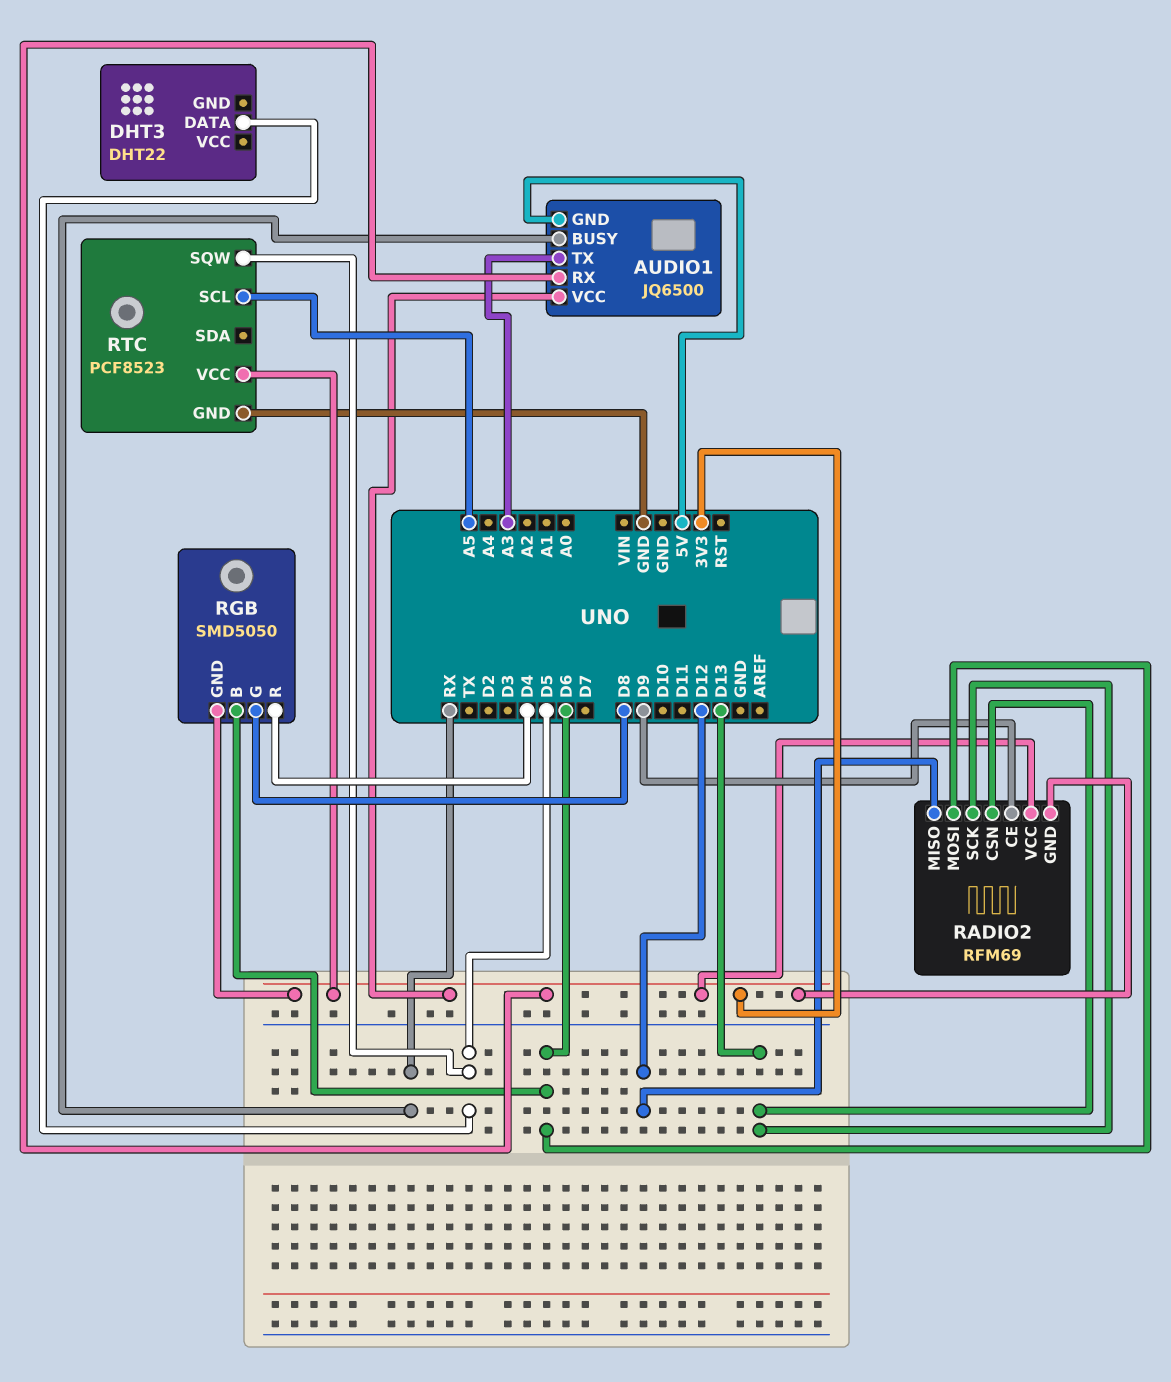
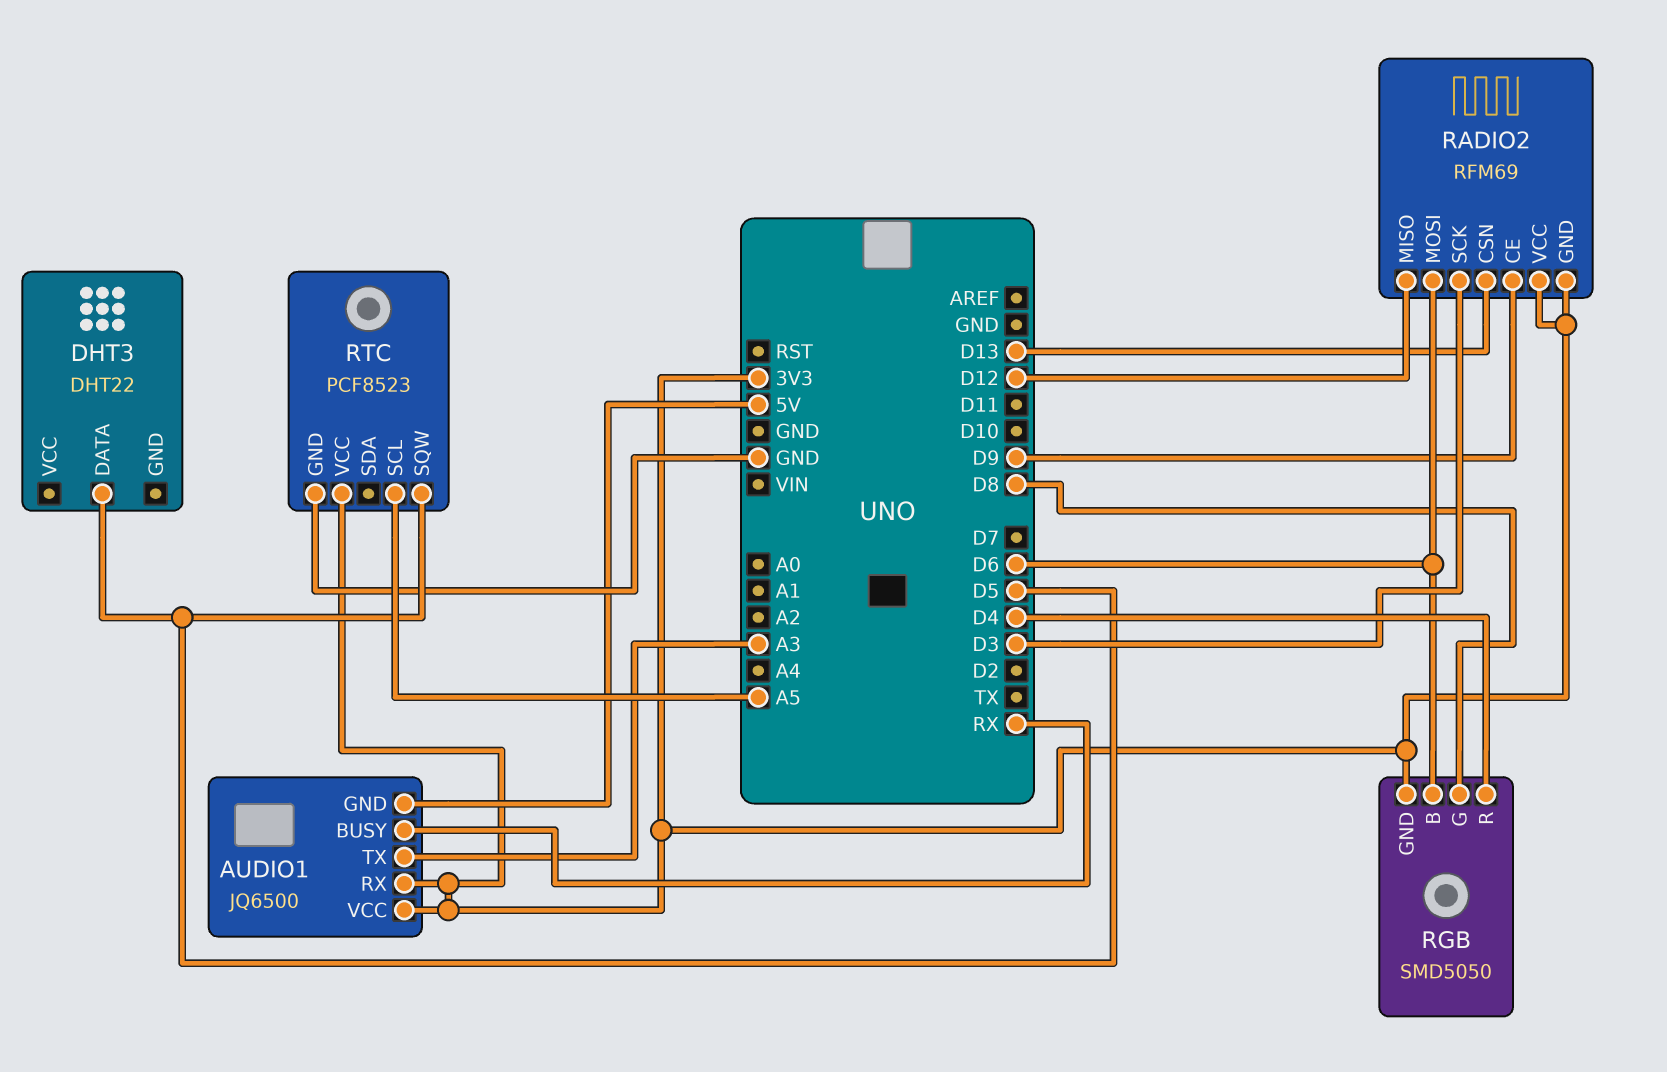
RADIO2 pin SCK: D13 -> D3

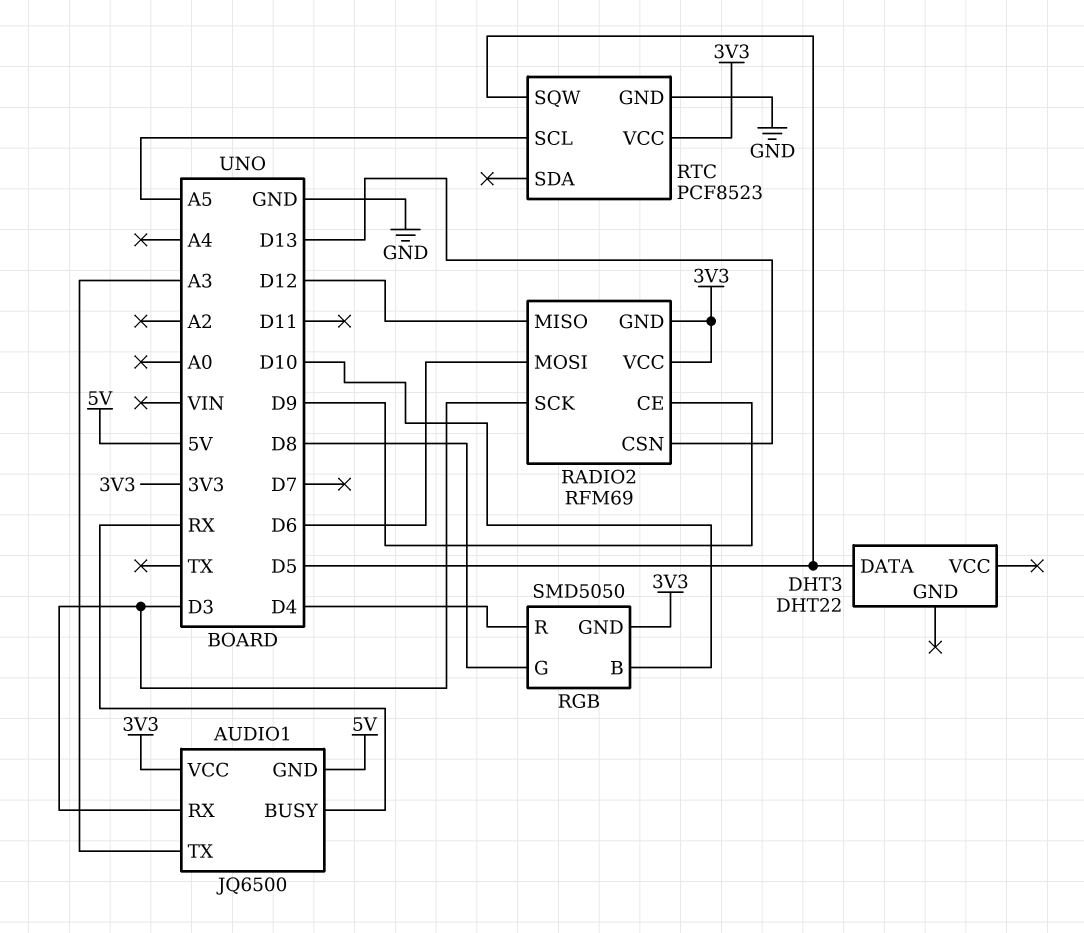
AUDIO1 pin RX: 3V3 -> D3
RGB pin B: D6 -> D10

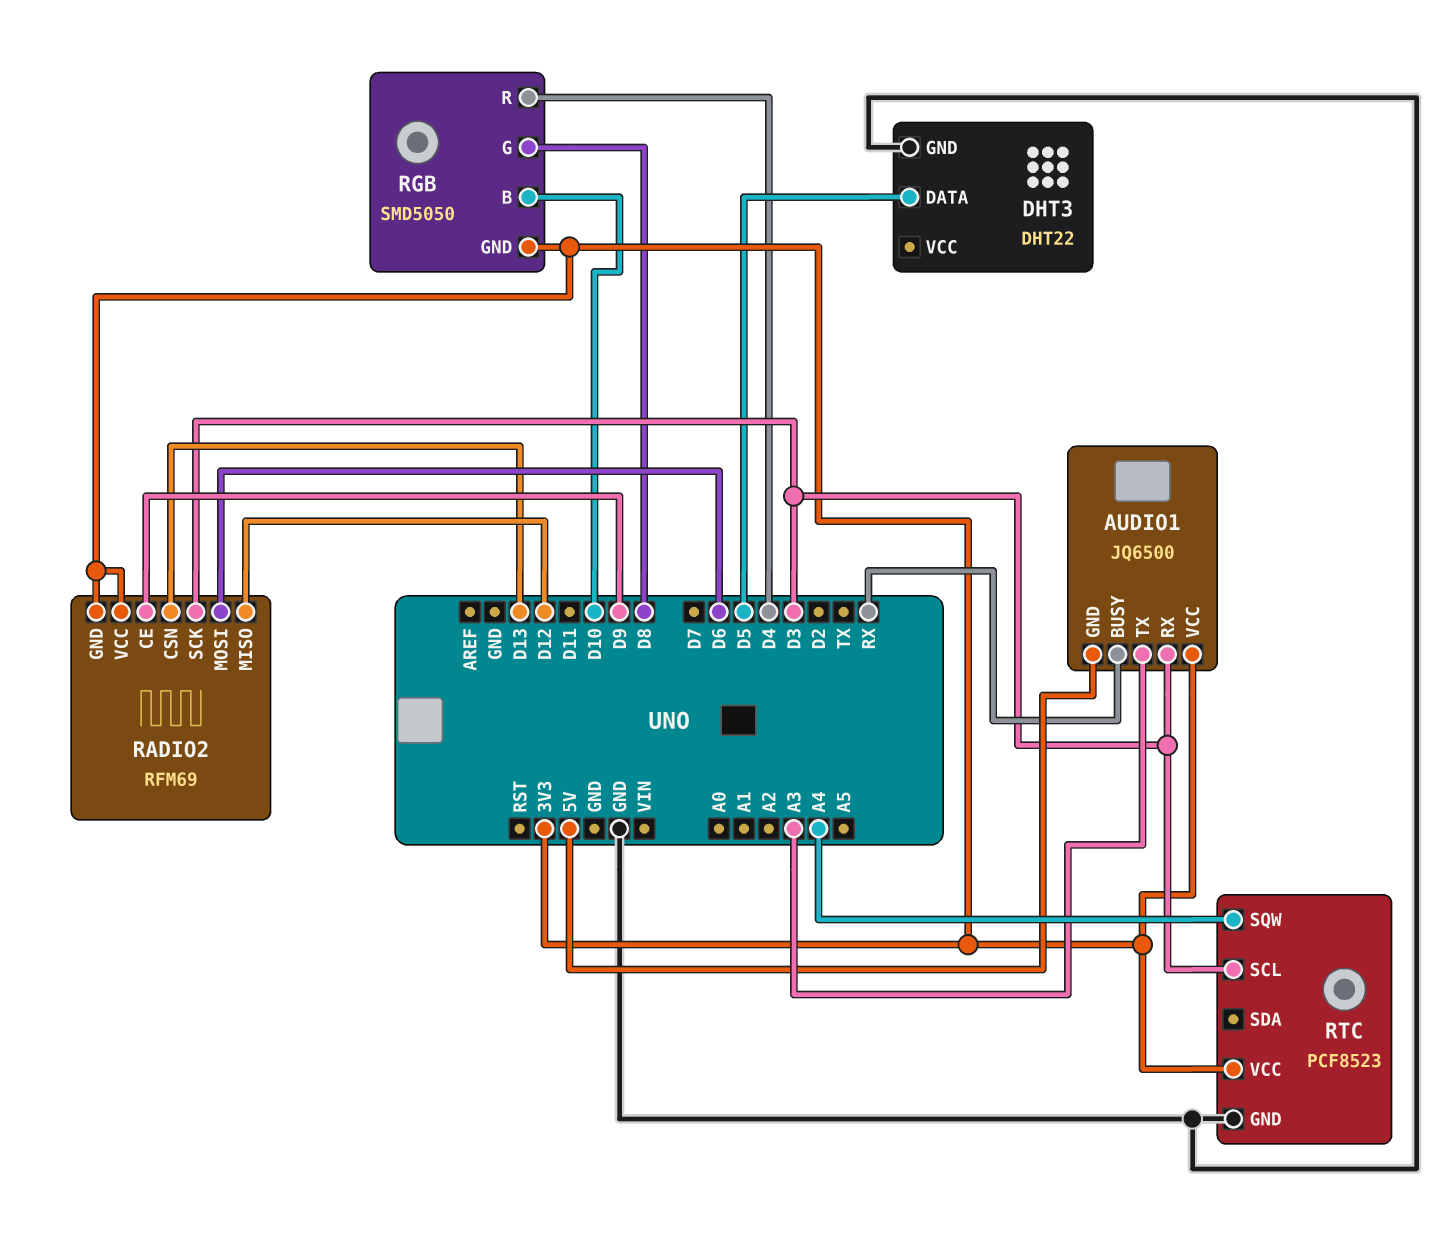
DHT3 pin GND: none -> GND
RTC pin SCL: A5 -> D3
RTC pin SQW: D5 -> A4

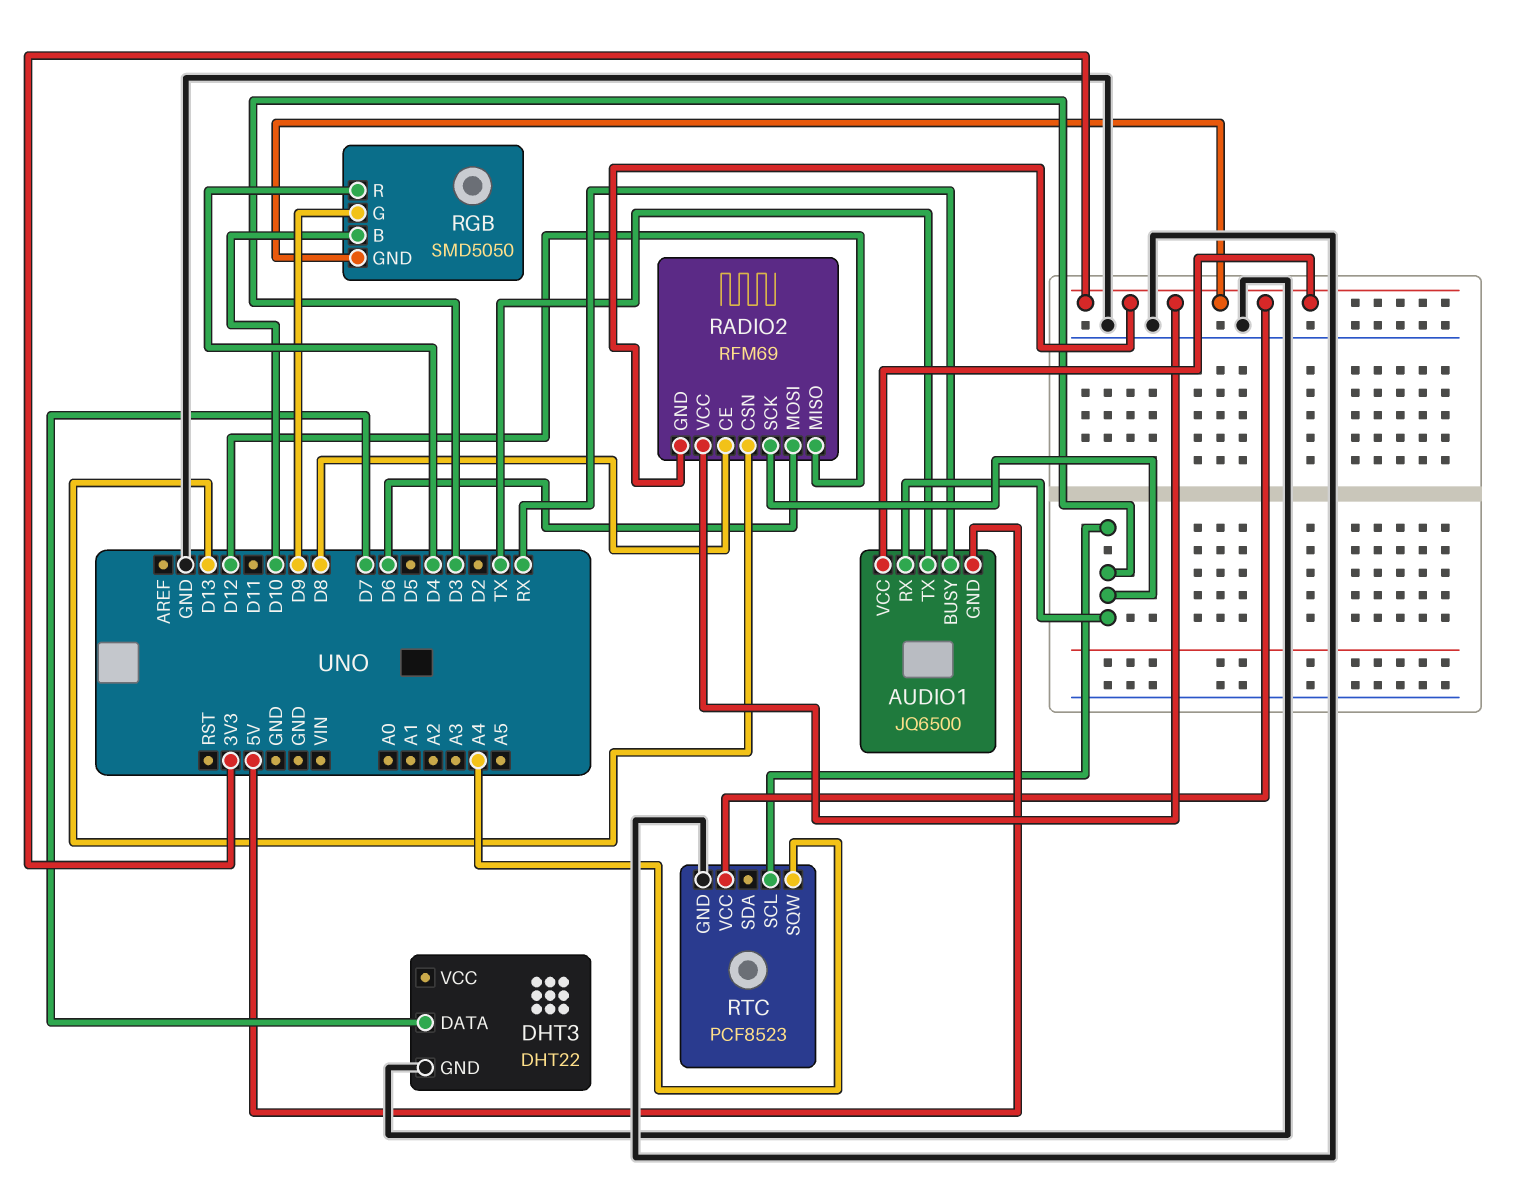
AUDIO1 pin TX: A3 -> TX
DHT3 pin DATA: D5 -> D7
RADIO2 pin CE: D9 -> D8
RGB pin G: D8 -> D9

